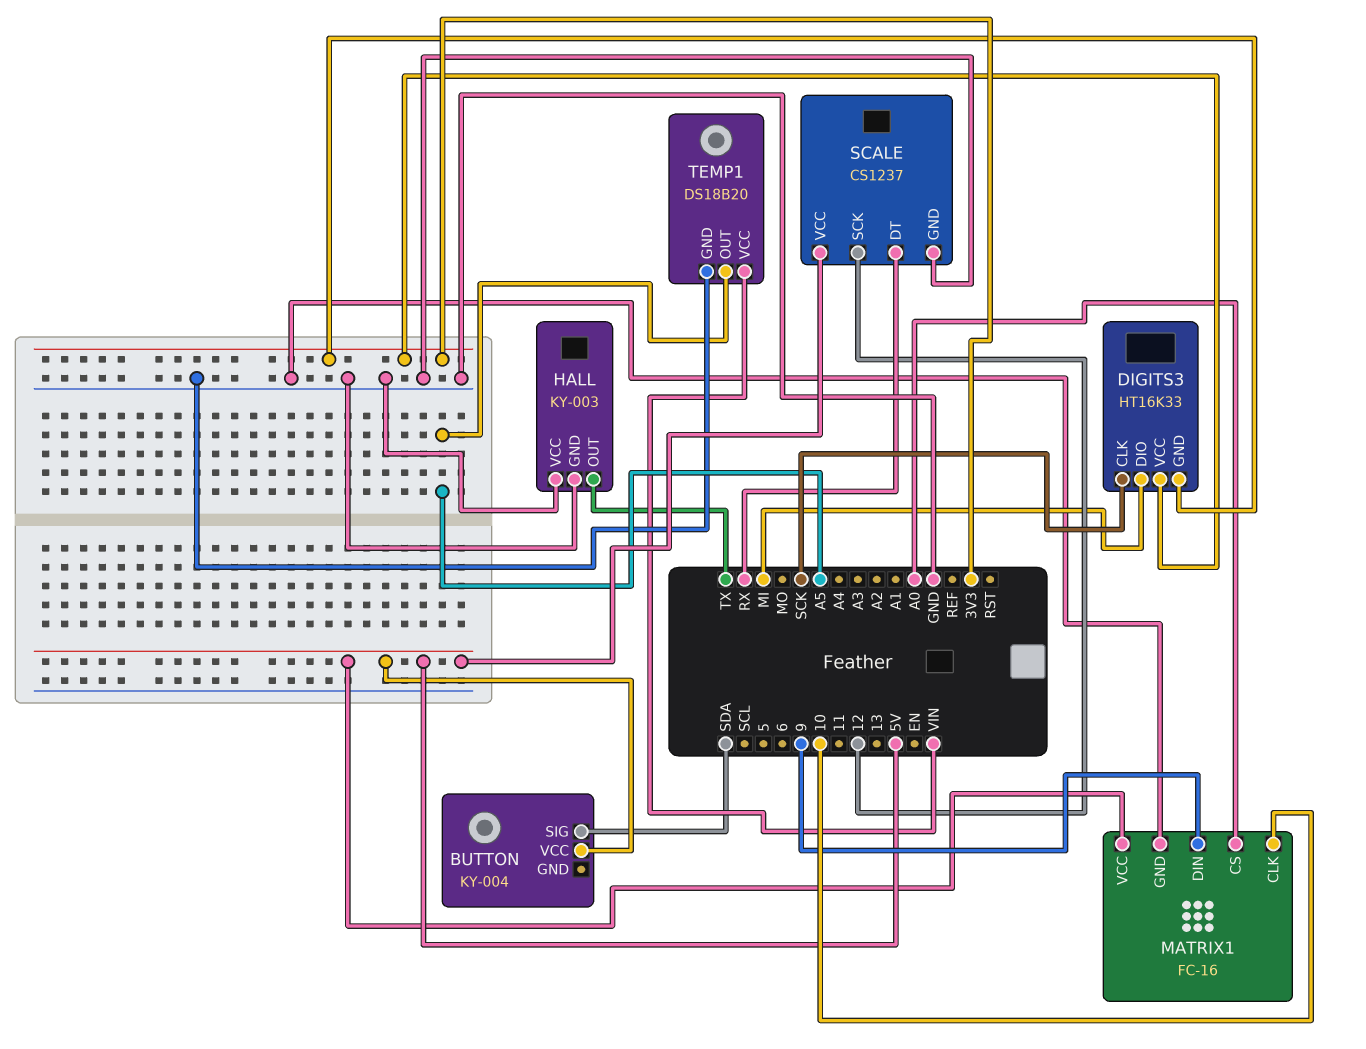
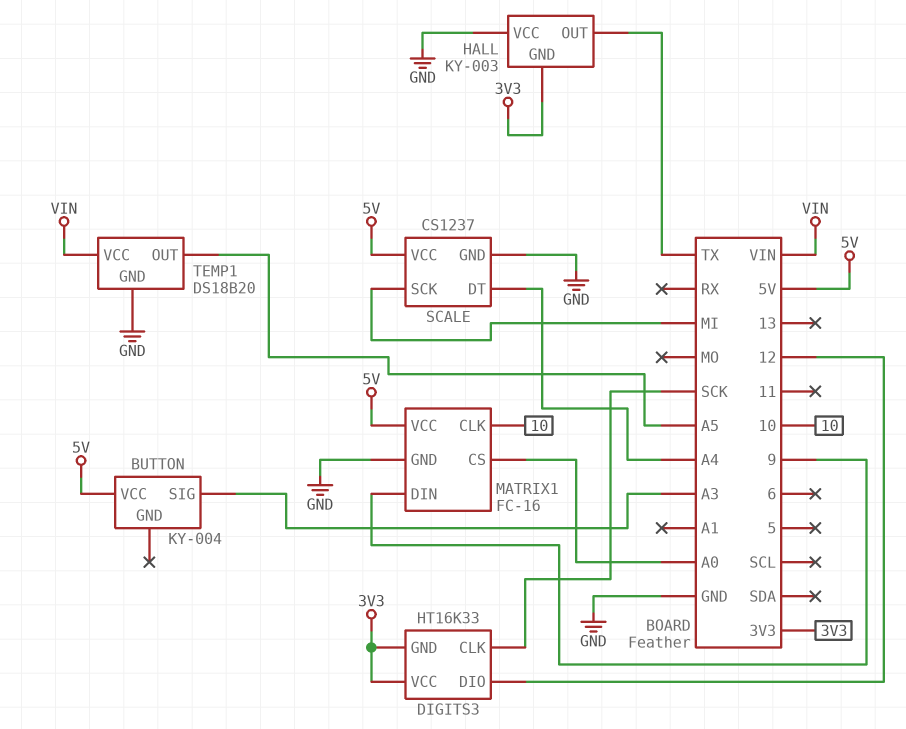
BUTTON pin SIG: SDA -> A3
DIGITS3 pin DIO: MI -> 12
HALL pin GND: GND -> 3V3
SCALE pin DT: RX -> A4
SCALE pin SCK: 12 -> MI

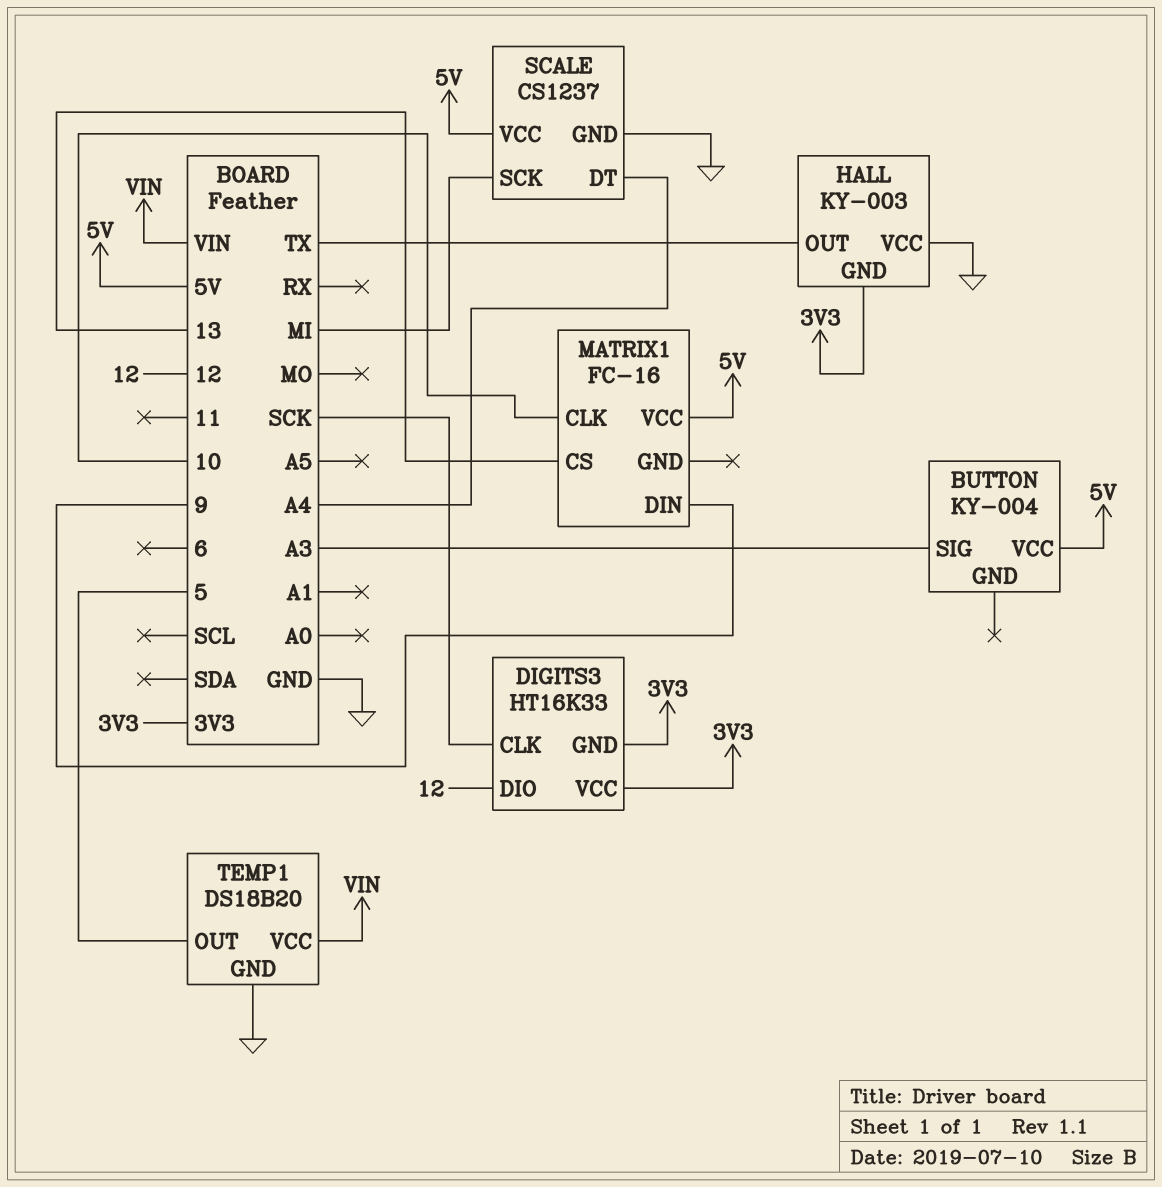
MATRIX1 pin CS: A0 -> 13
MATRIX1 pin GND: GND -> none
TEMP1 pin OUT: A5 -> 5

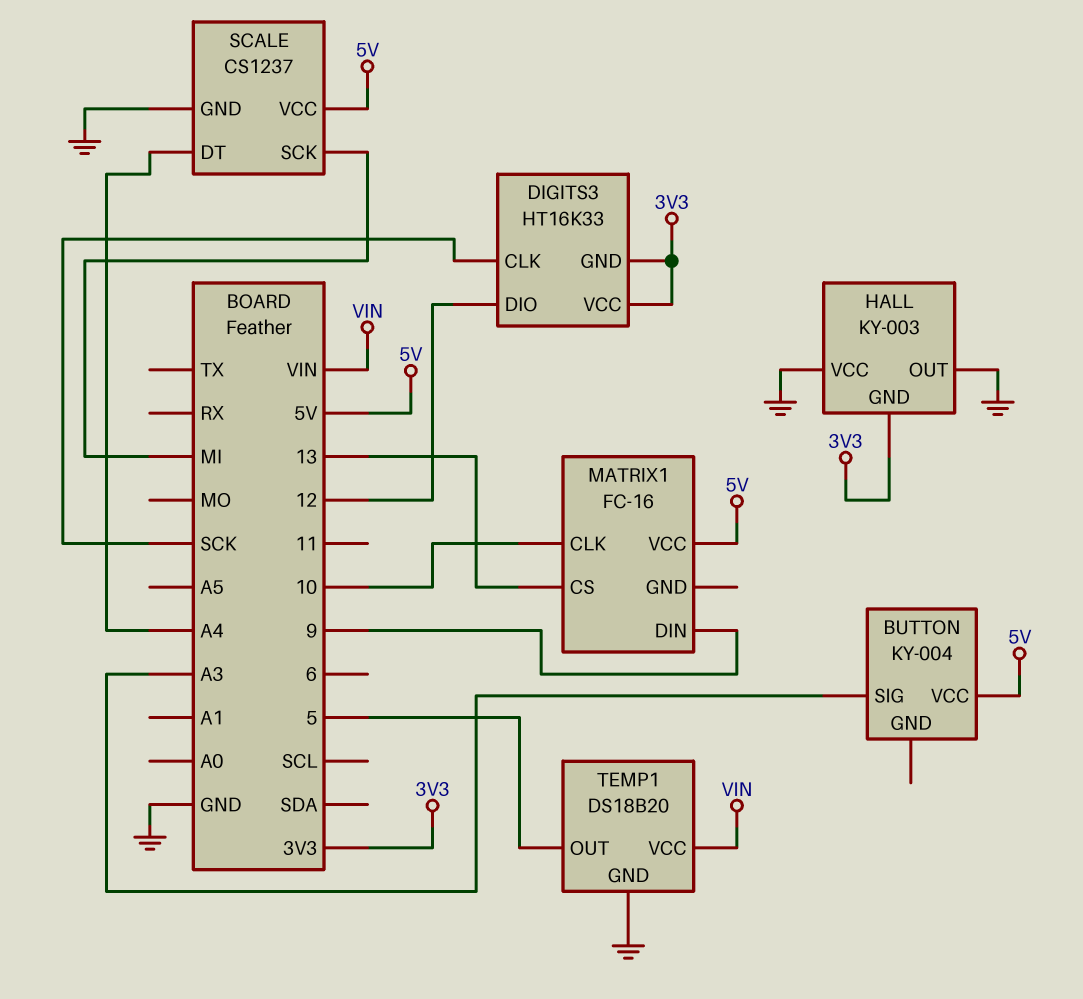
HALL pin OUT: TX -> GND

